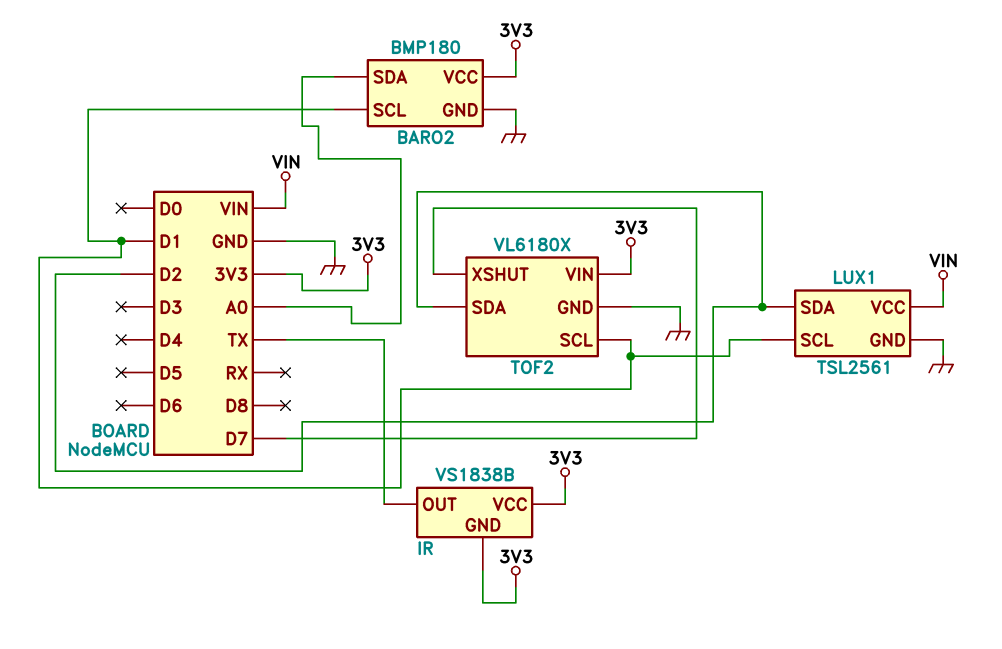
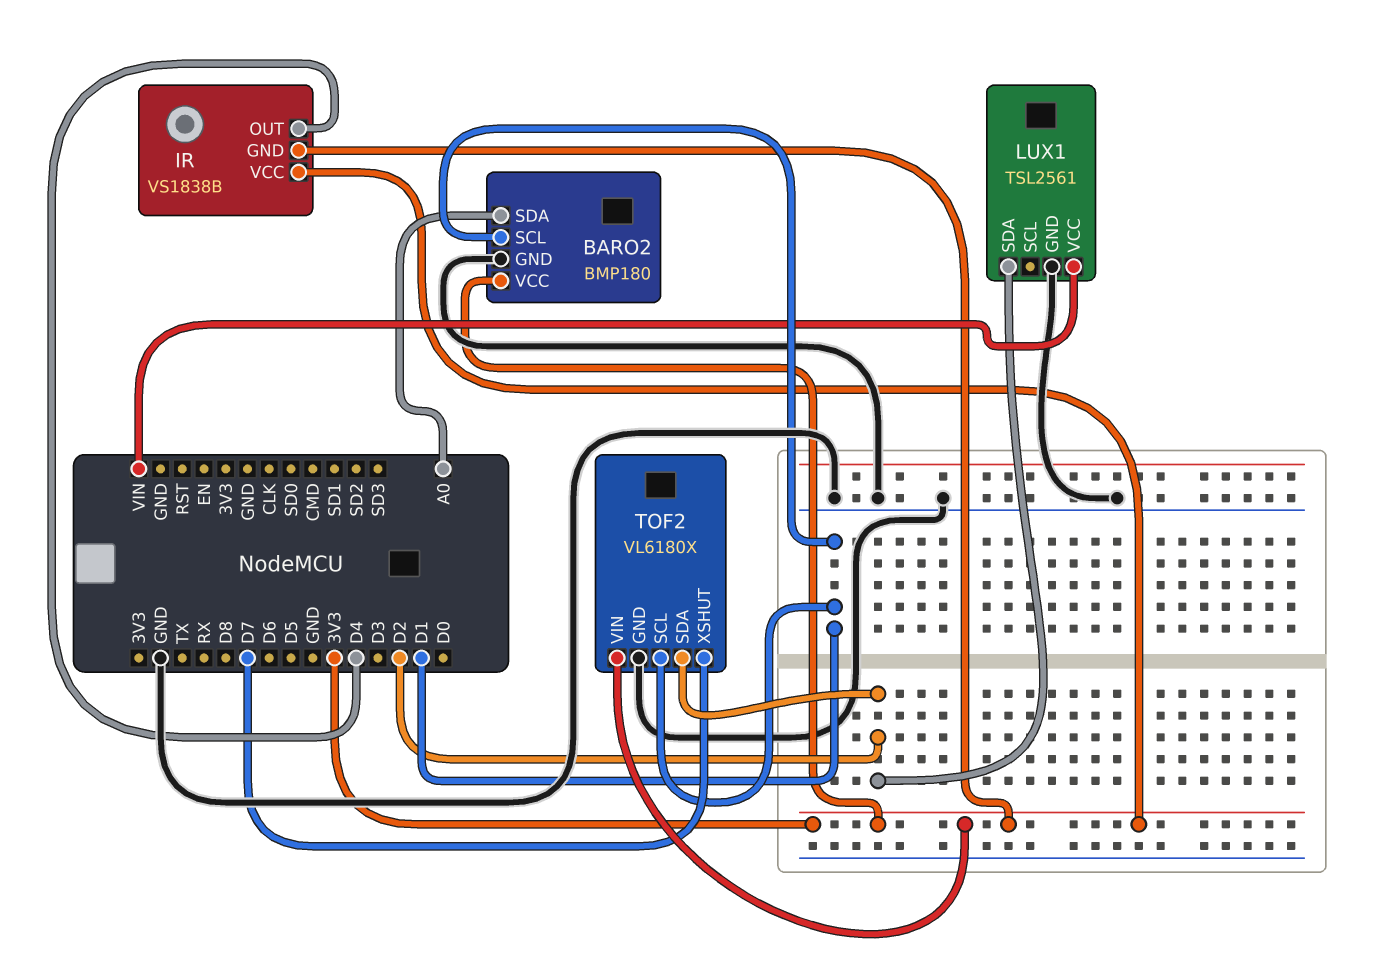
IR pin OUT: TX -> D4
LUX1 pin SCL: D1 -> none

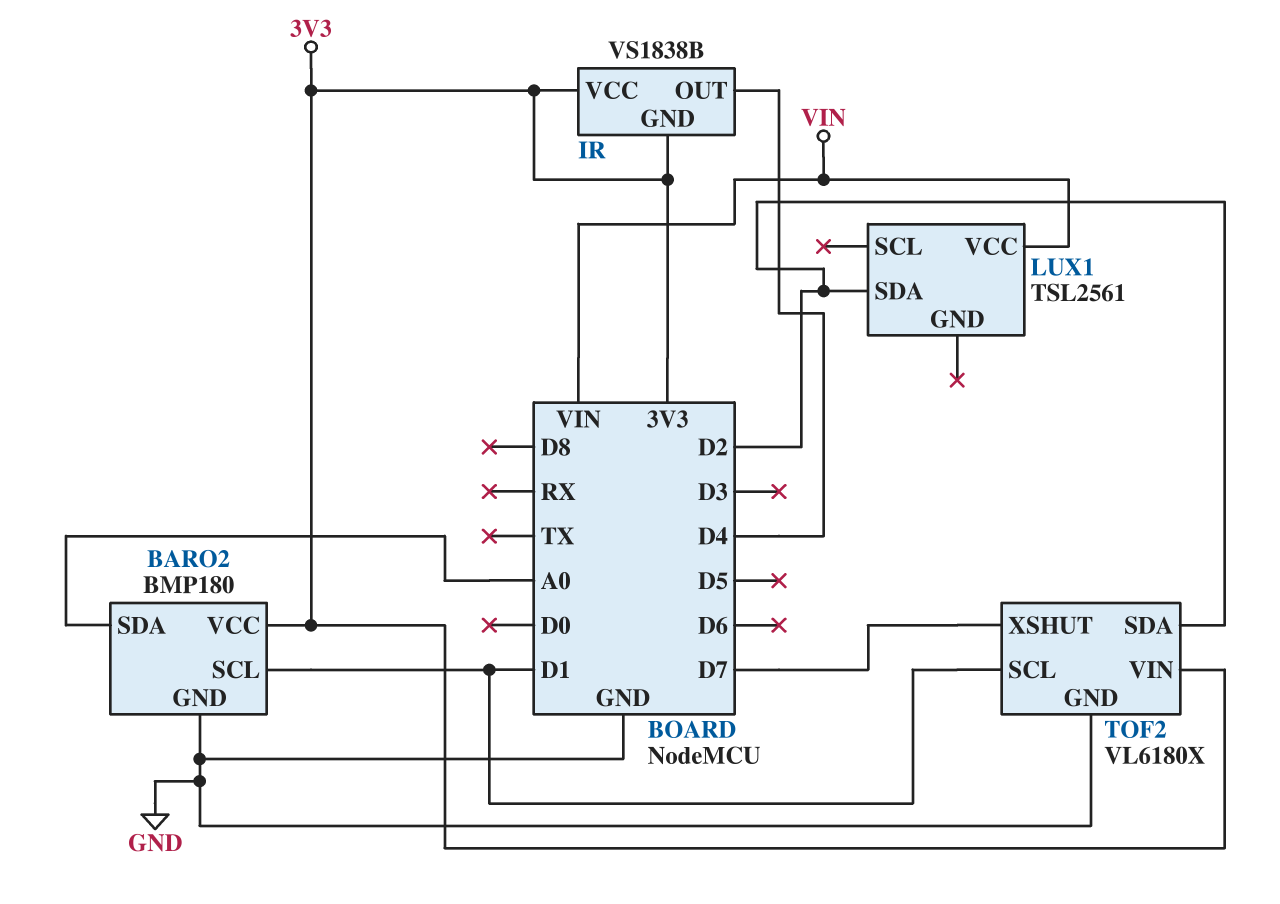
LUX1 pin GND: GND -> none

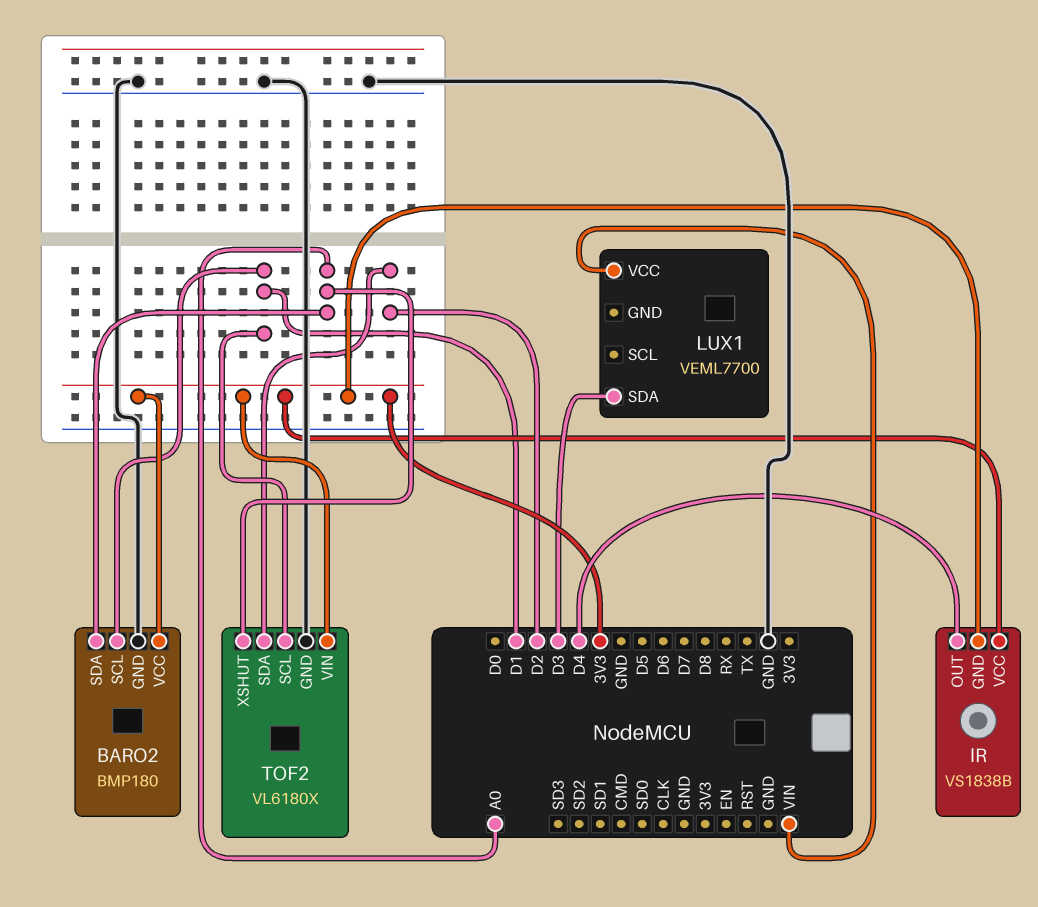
LUX1: TSL2561 -> VEML7700
LUX1 pin SDA: D2 -> D3
TOF2 pin XSHUT: D7 -> A0

